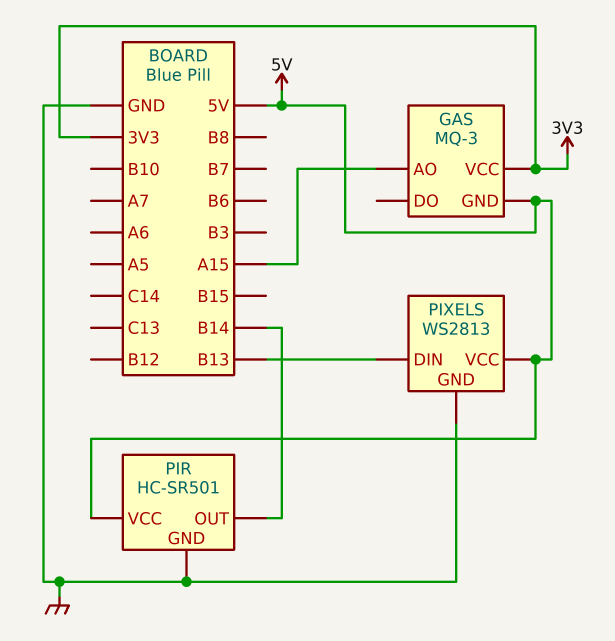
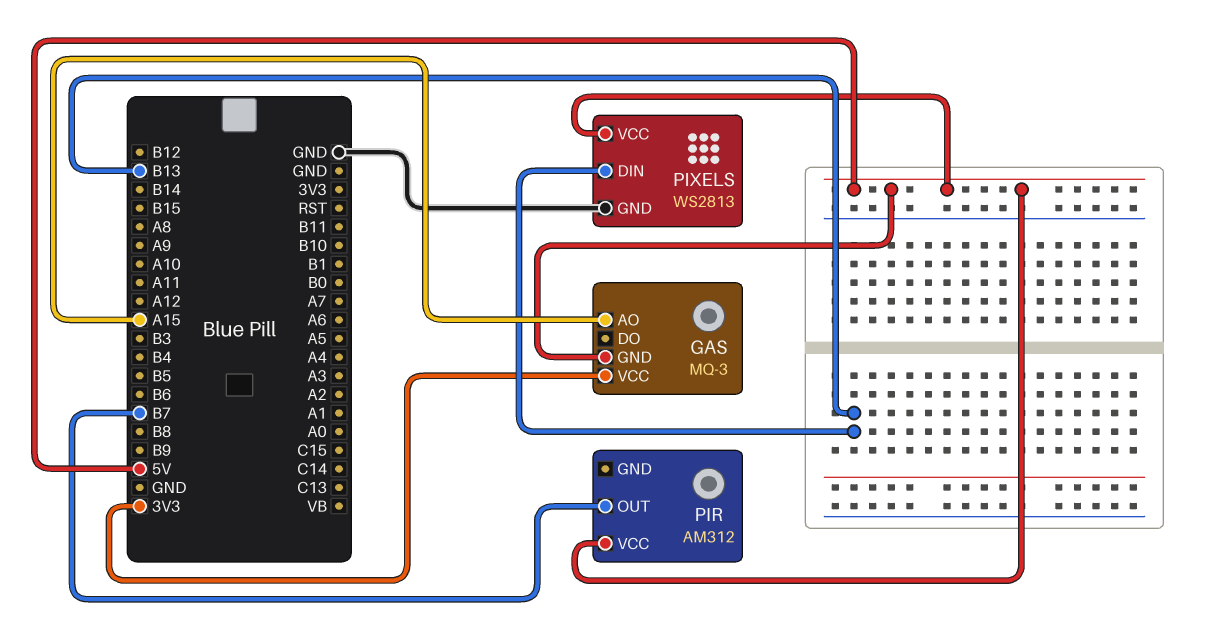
PIR: HC-SR501 -> AM312
PIR pin GND: GND -> none
PIR pin OUT: B14 -> B7

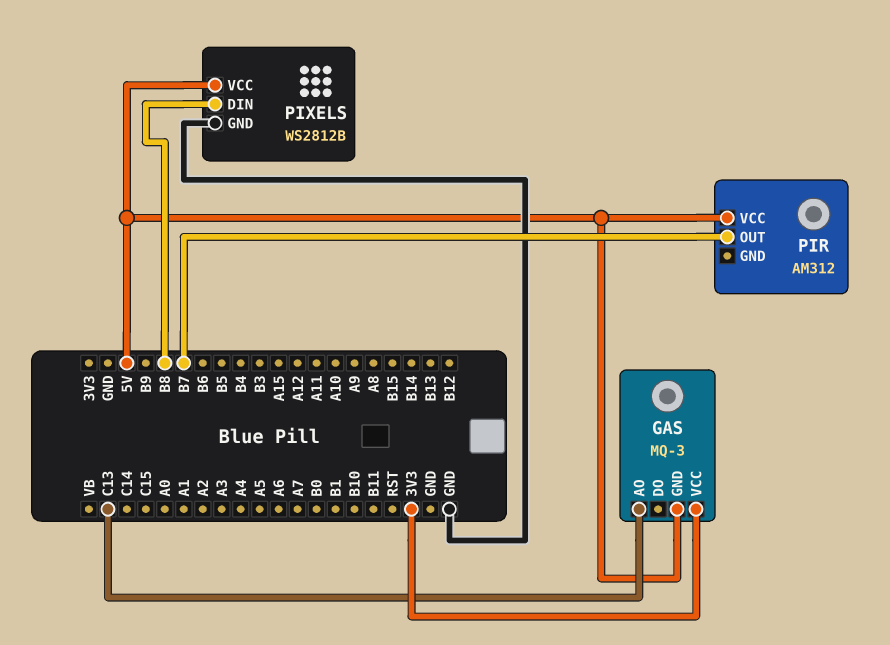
GAS pin AO: A15 -> C13
PIXELS: WS2813 -> WS2812B
PIXELS pin DIN: B13 -> B8

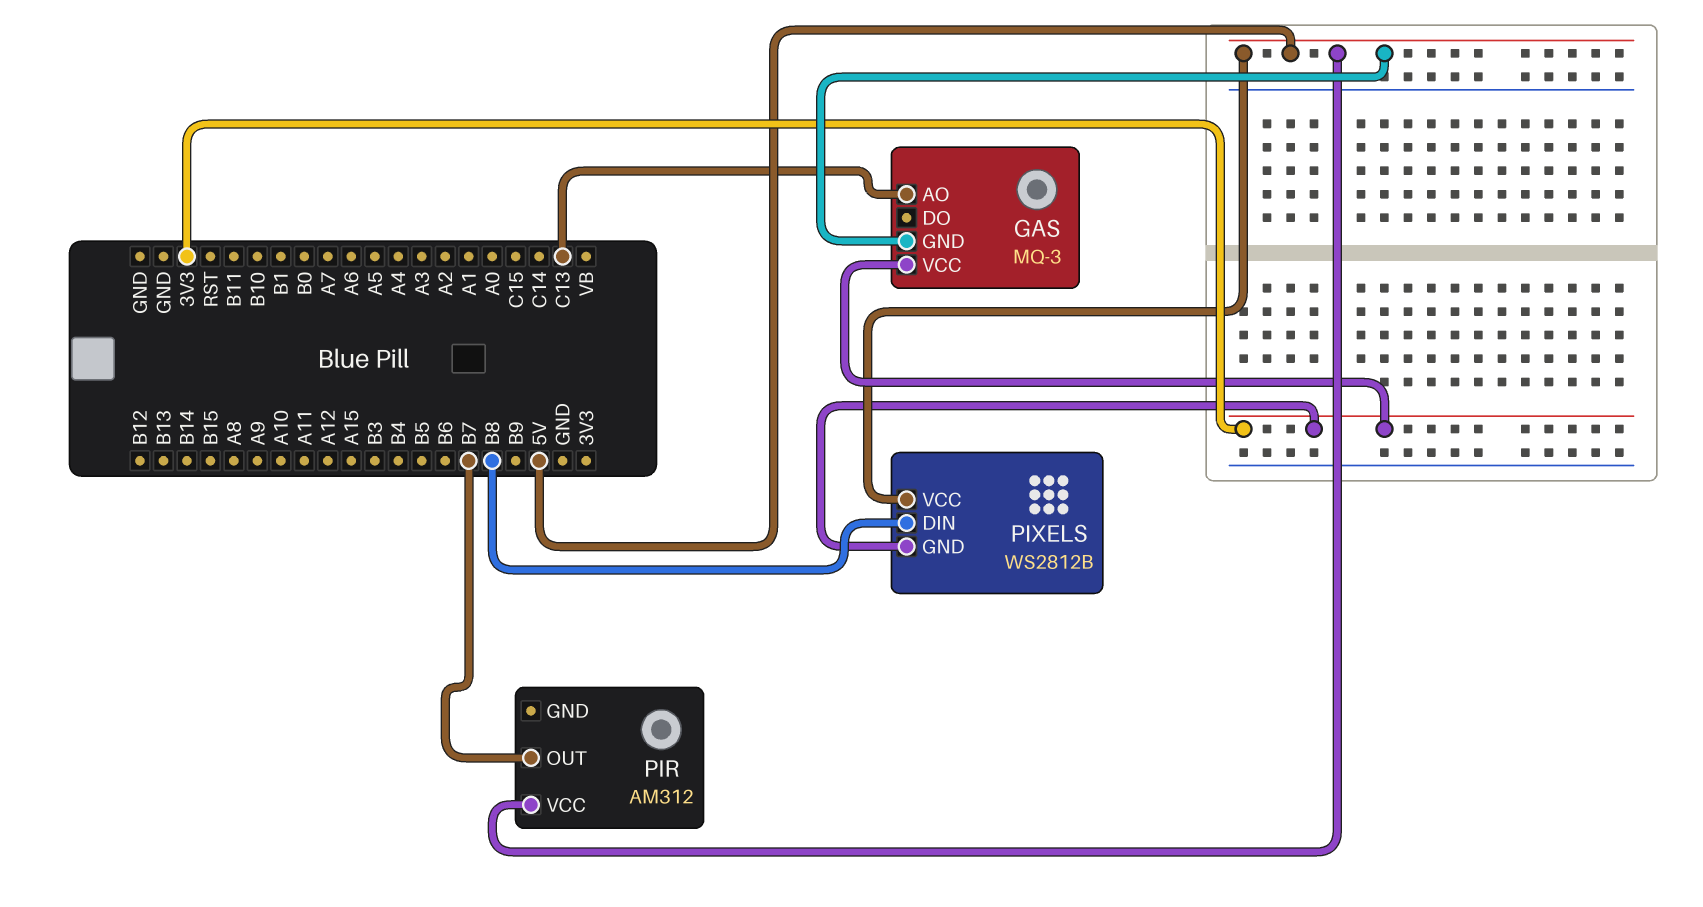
PIXELS pin GND: GND -> 3V3

